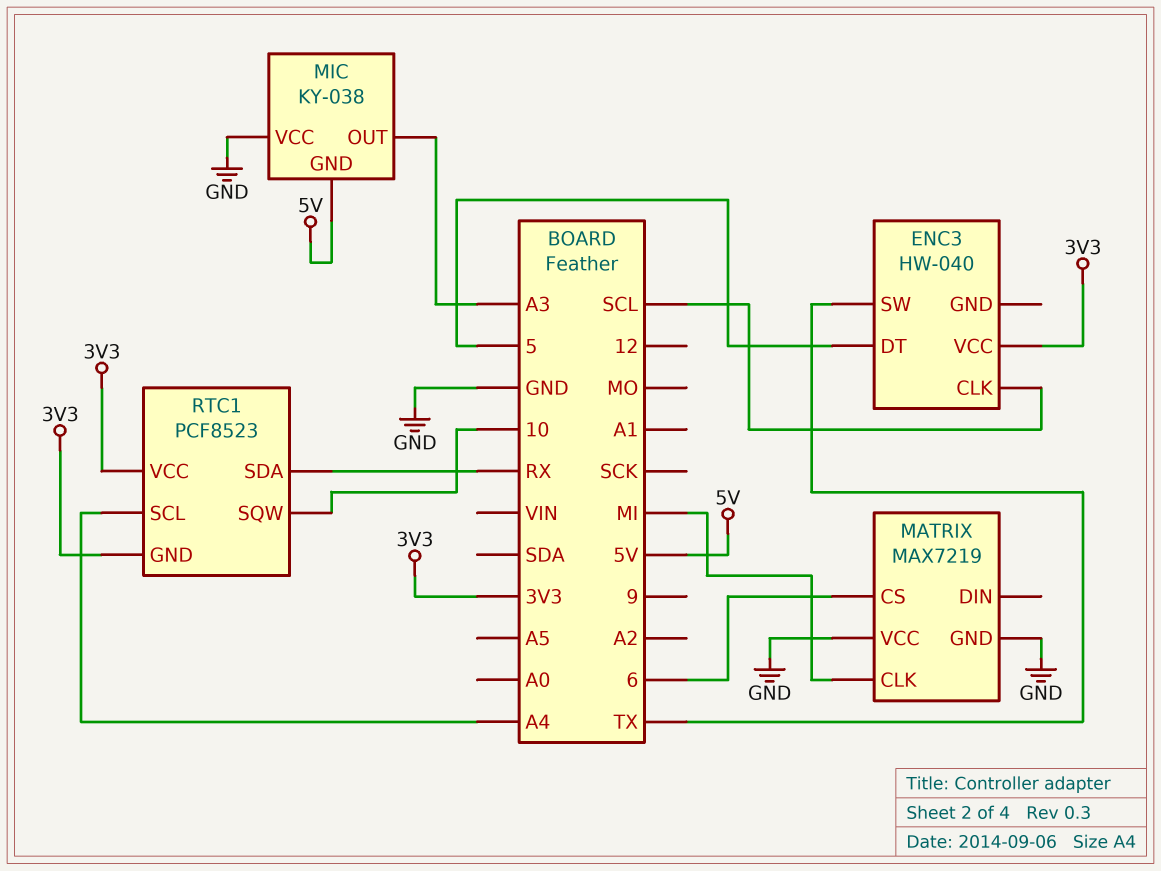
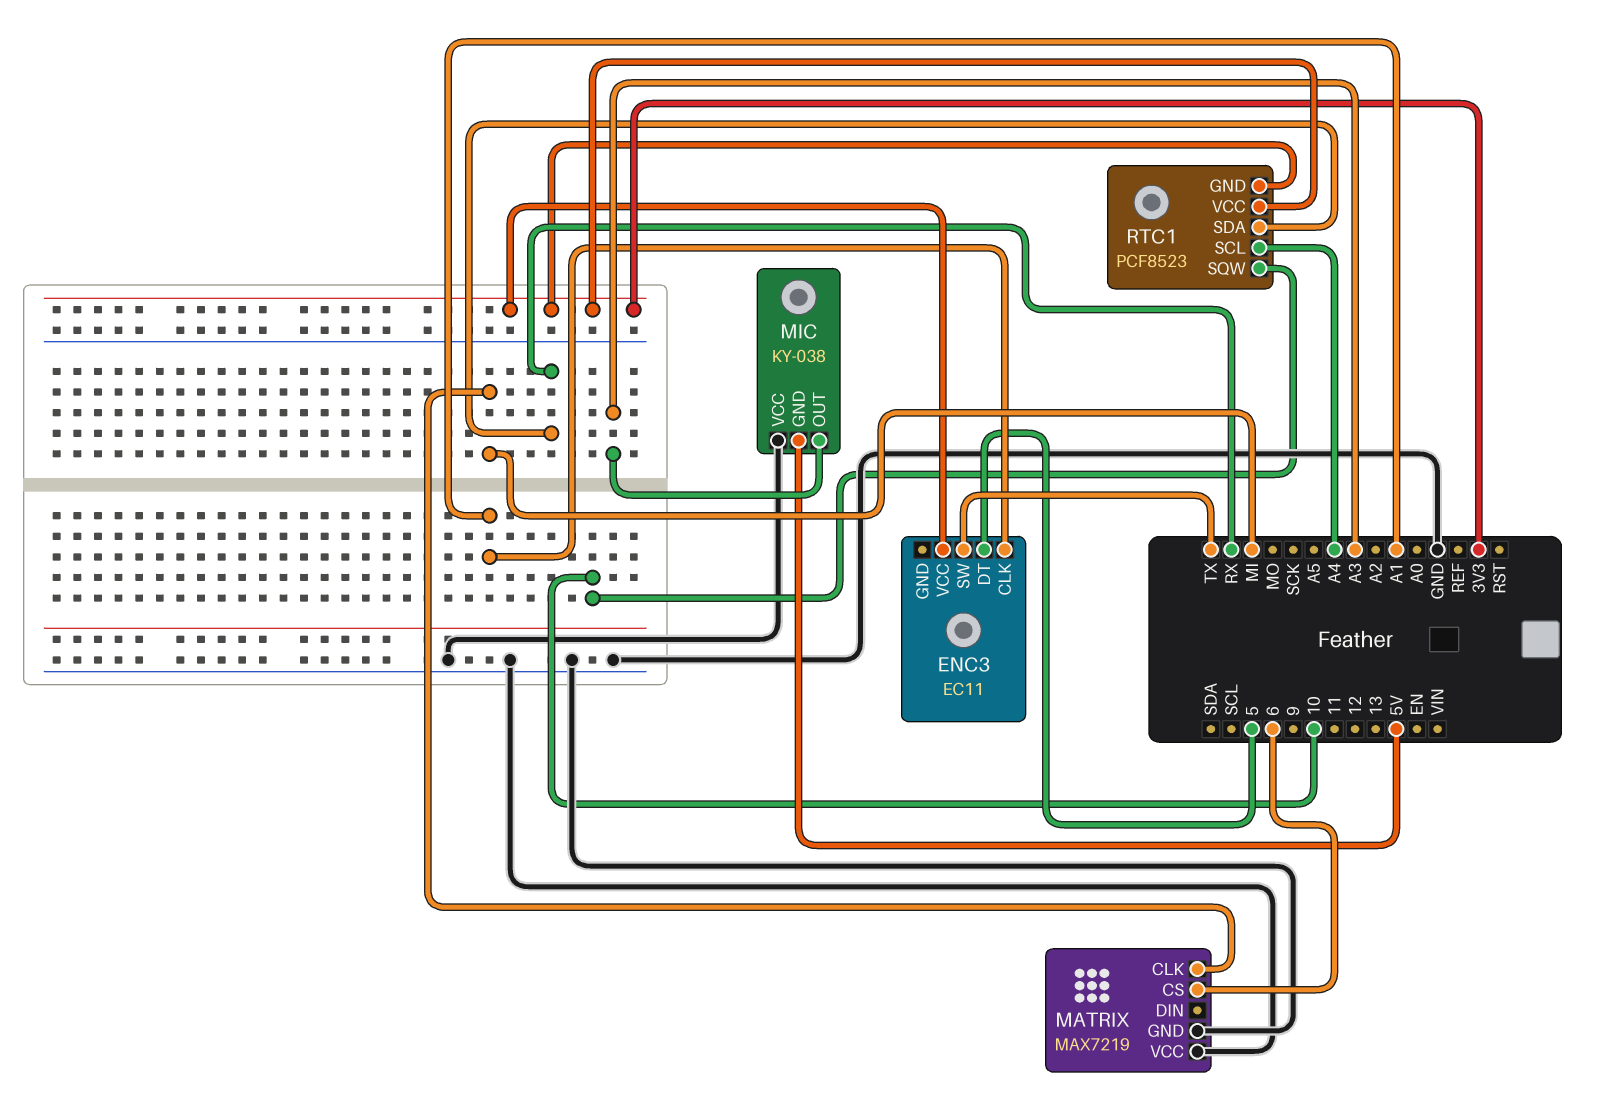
ENC3: HW-040 -> EC11
ENC3 pin CLK: SCL -> A1

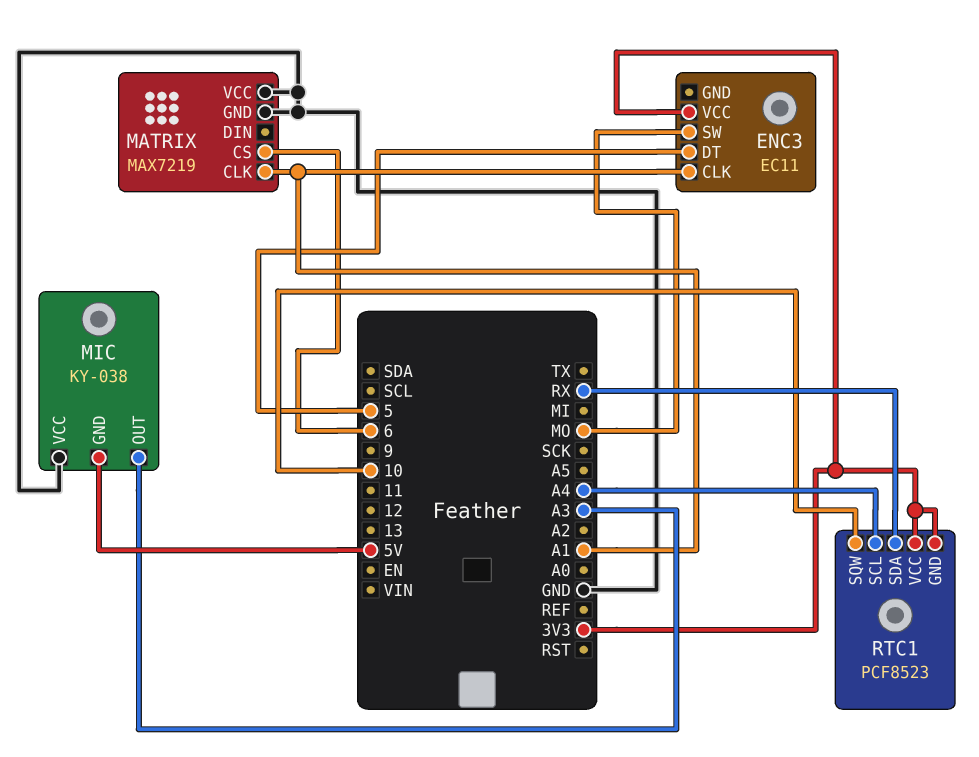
ENC3 pin SW: TX -> MO
MATRIX pin CLK: MI -> A1

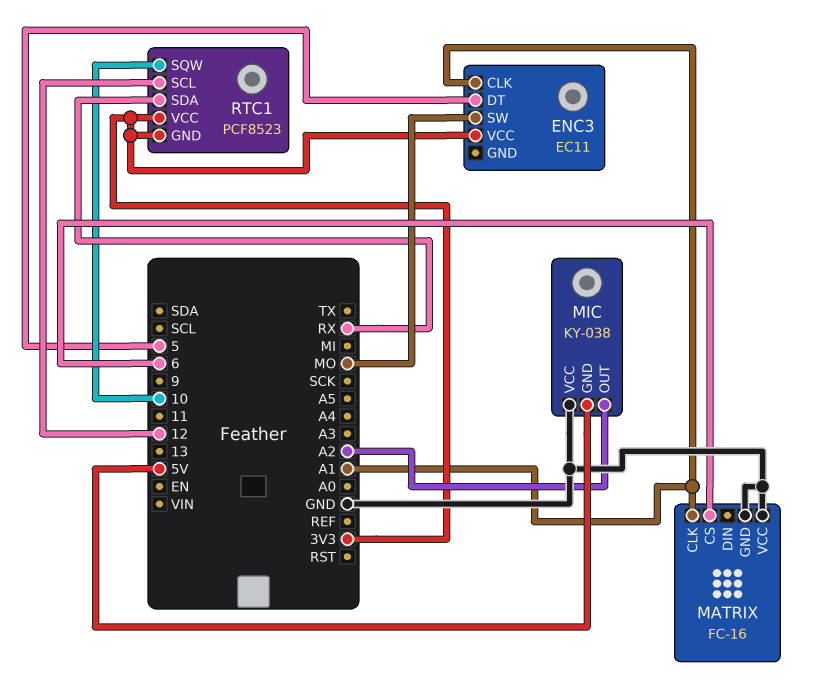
MATRIX: MAX7219 -> FC-16
MIC pin OUT: A3 -> A2
RTC1 pin SCL: A4 -> 12

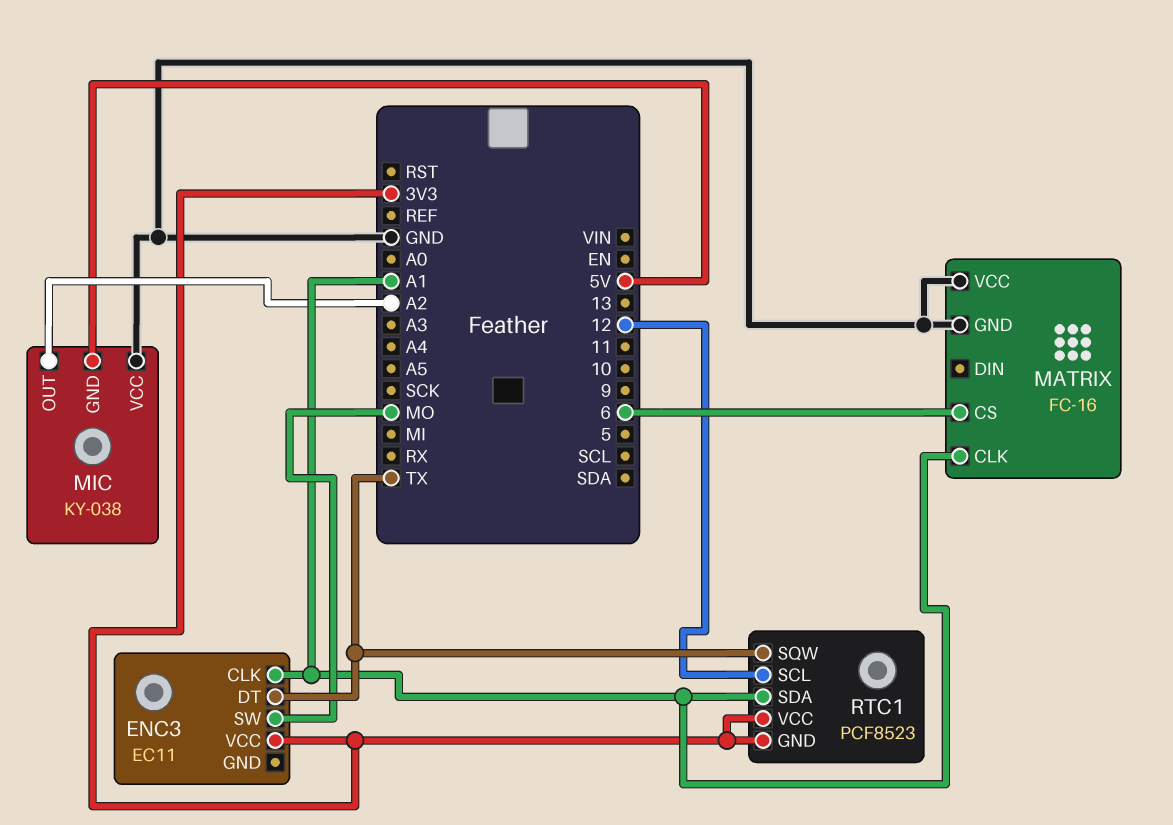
ENC3 pin DT: 5 -> TX
RTC1 pin SDA: RX -> A1
RTC1 pin SQW: 10 -> TX

